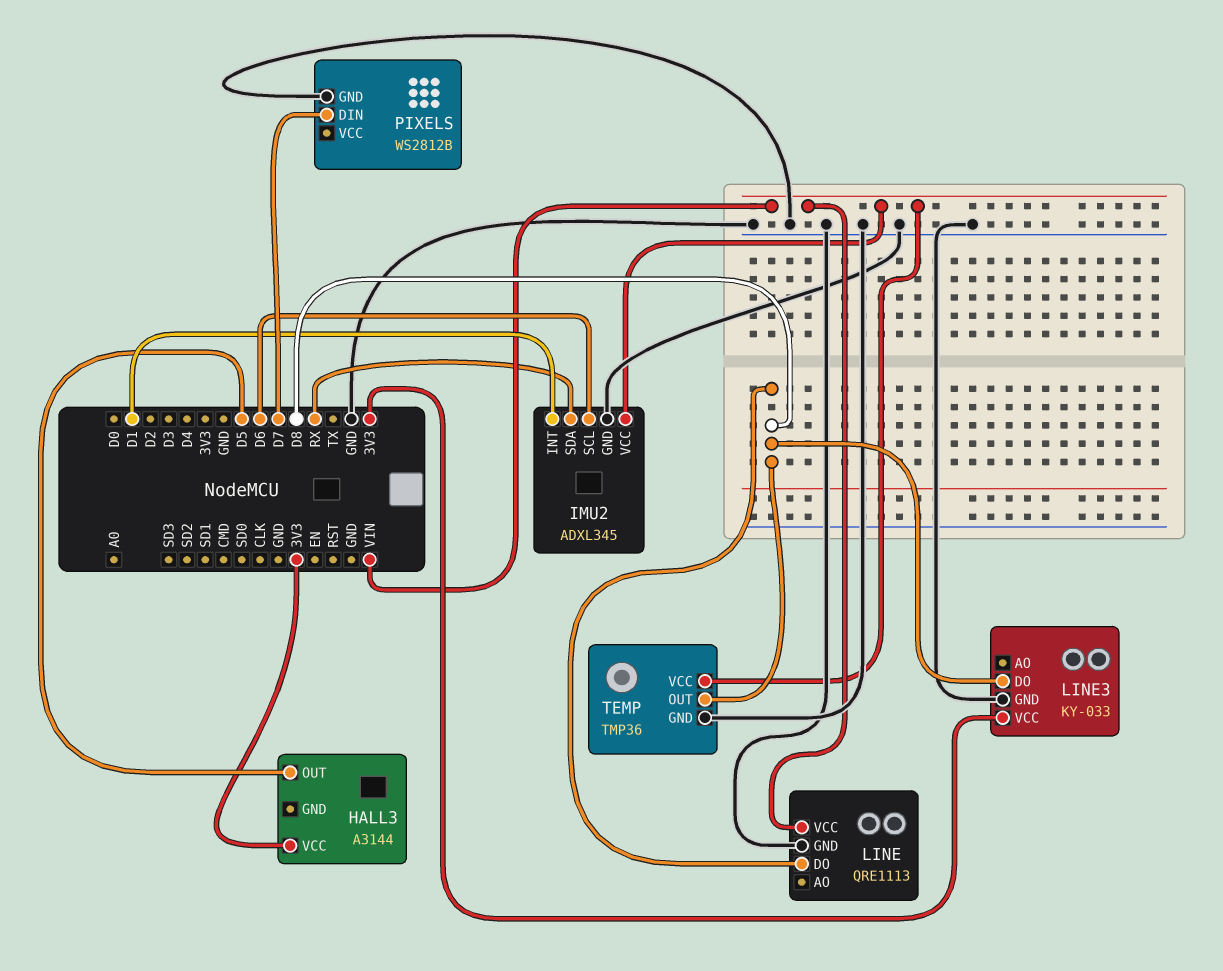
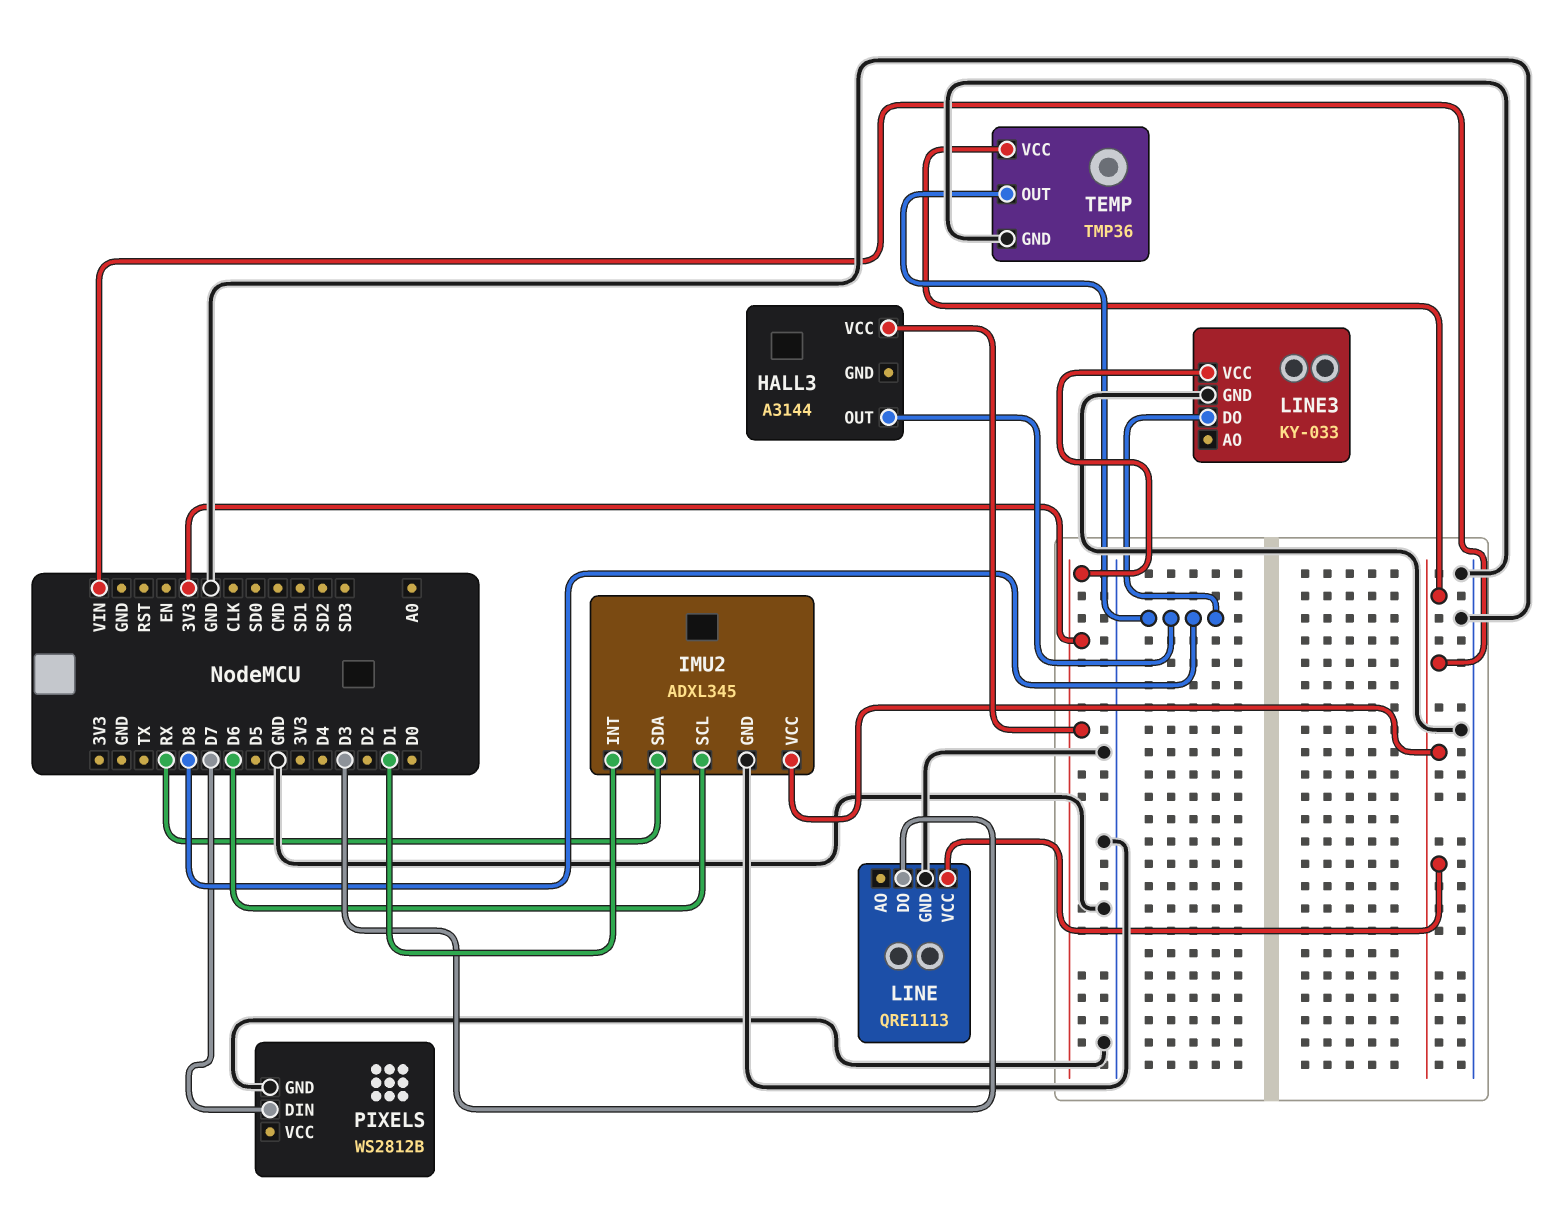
HALL3 pin OUT: D5 -> D8
LINE pin DO: D8 -> D3

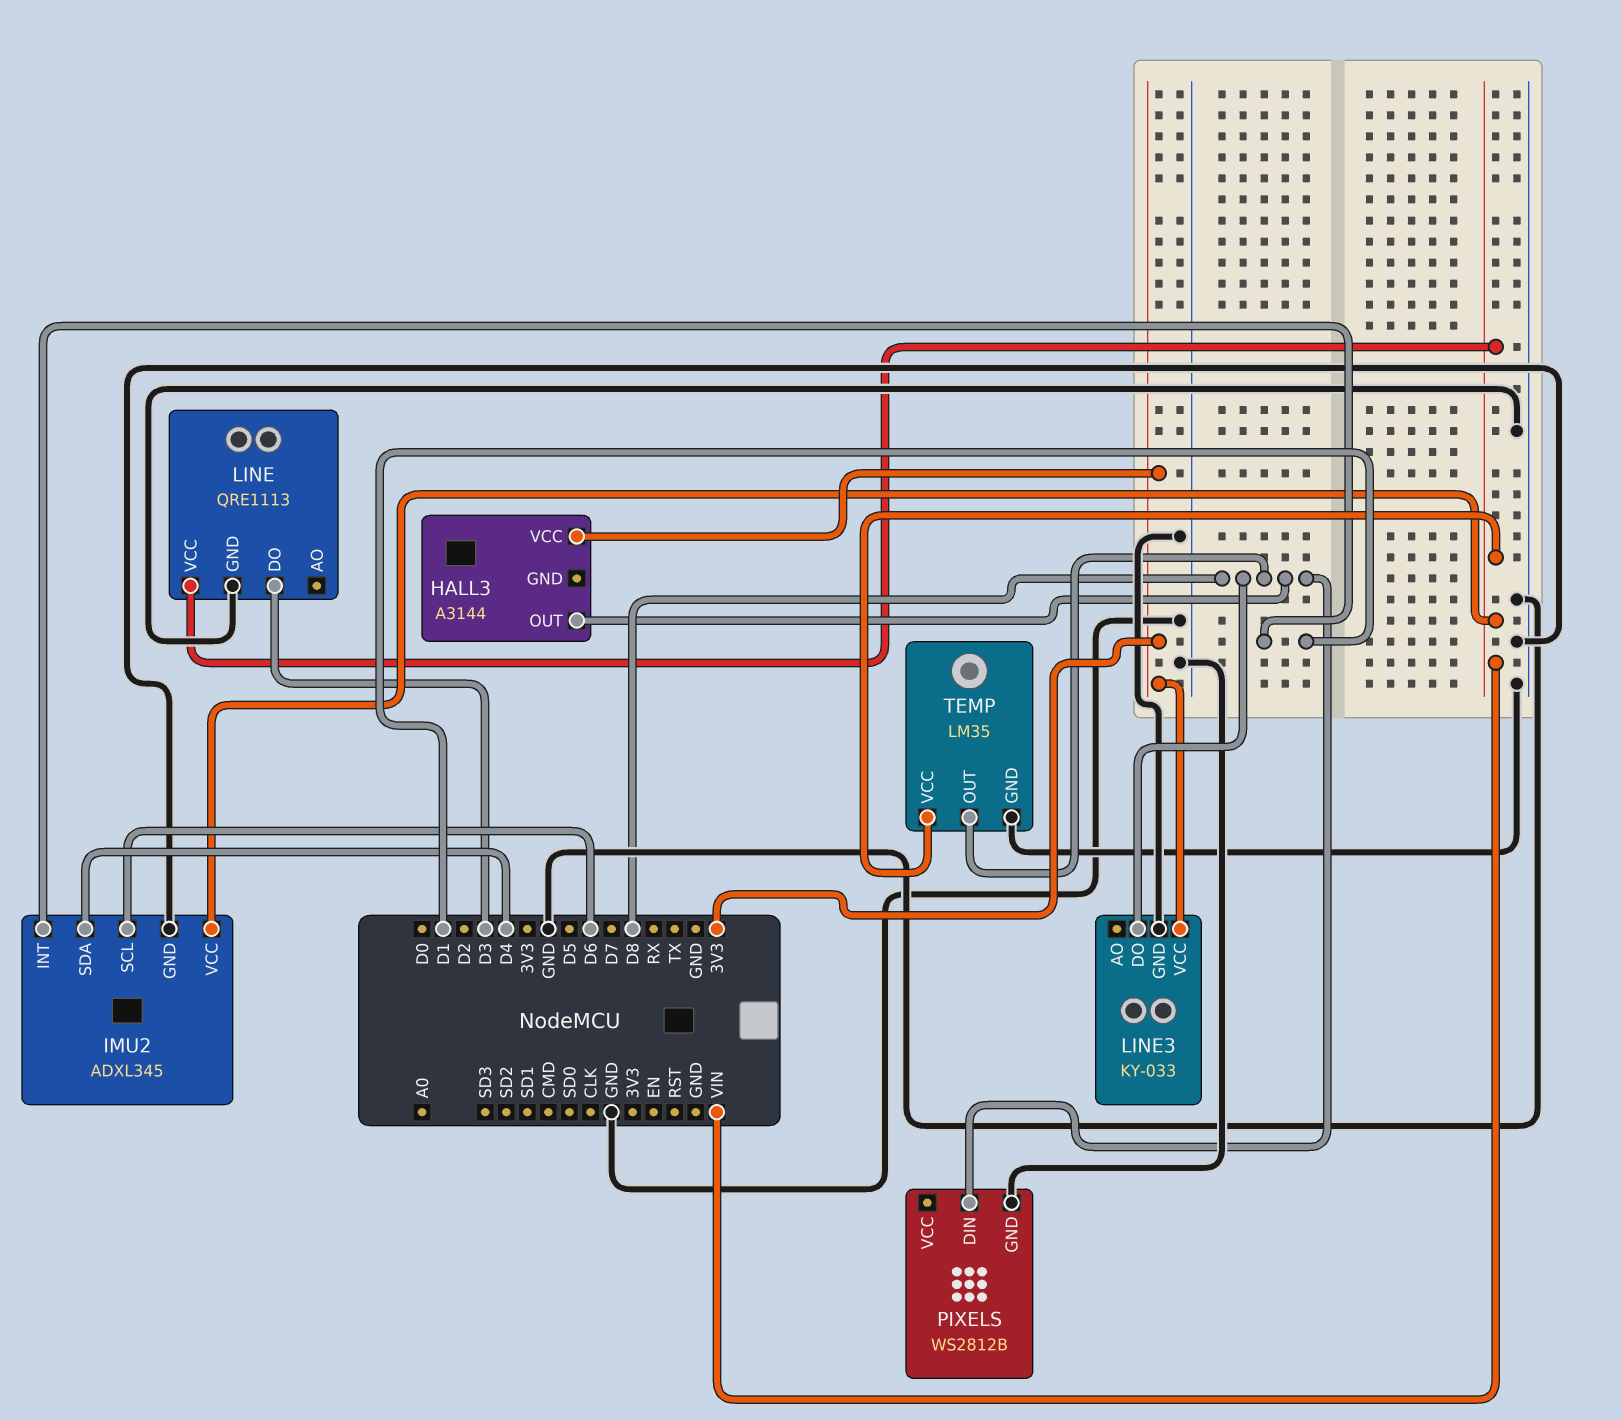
IMU2 pin SDA: RX -> D4
PIXELS pin DIN: D7 -> D8
TEMP: TMP36 -> LM35

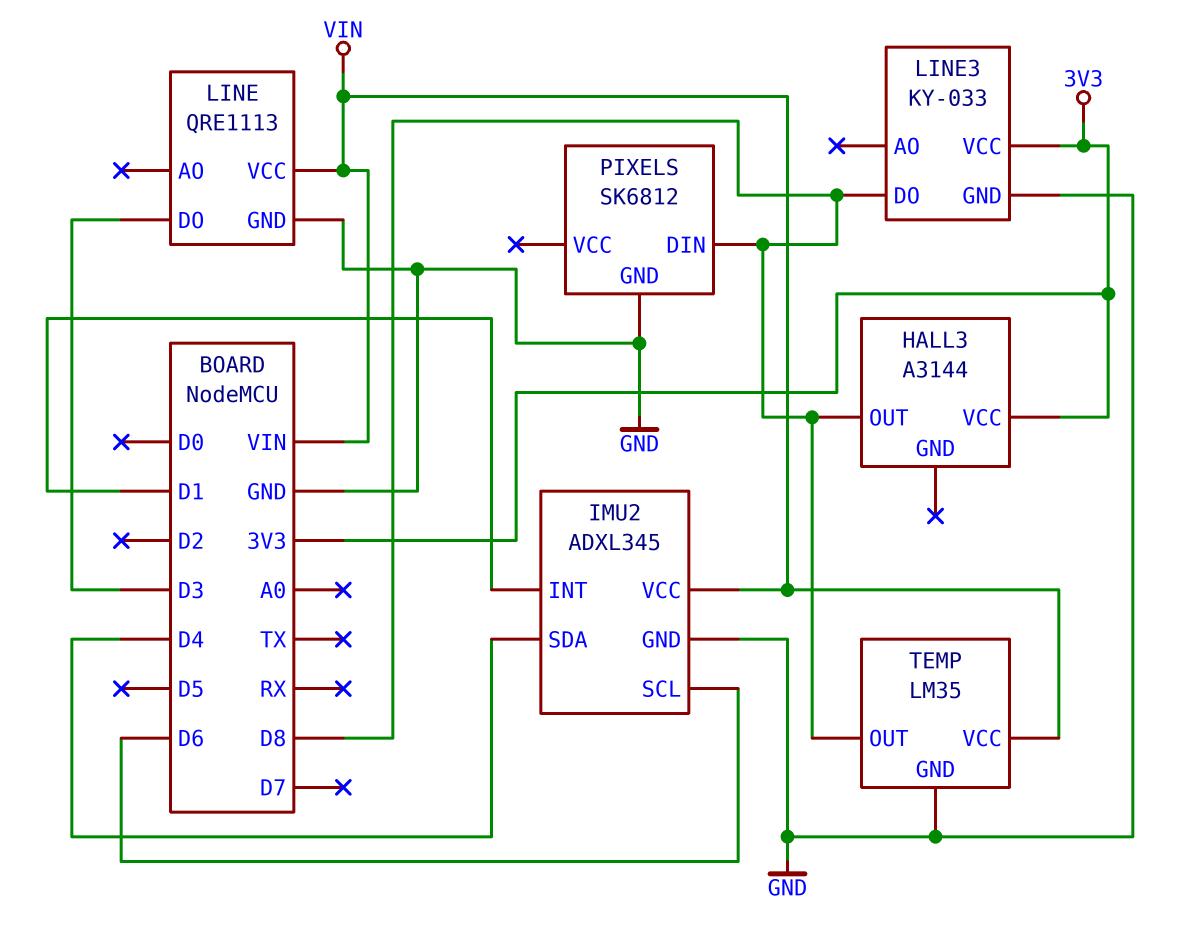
PIXELS: WS2812B -> SK6812

